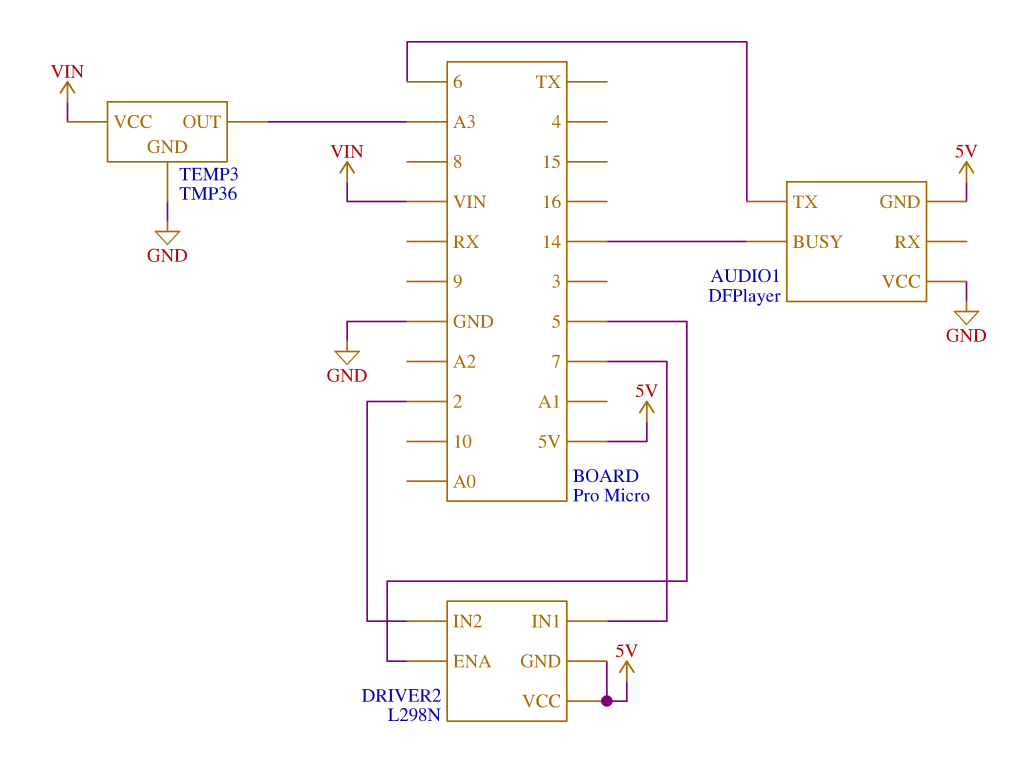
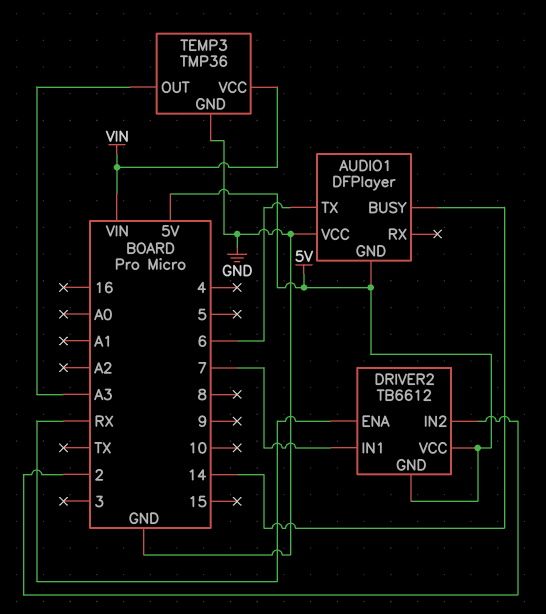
DRIVER2: L298N -> TB6612
DRIVER2 pin ENA: 5 -> RX

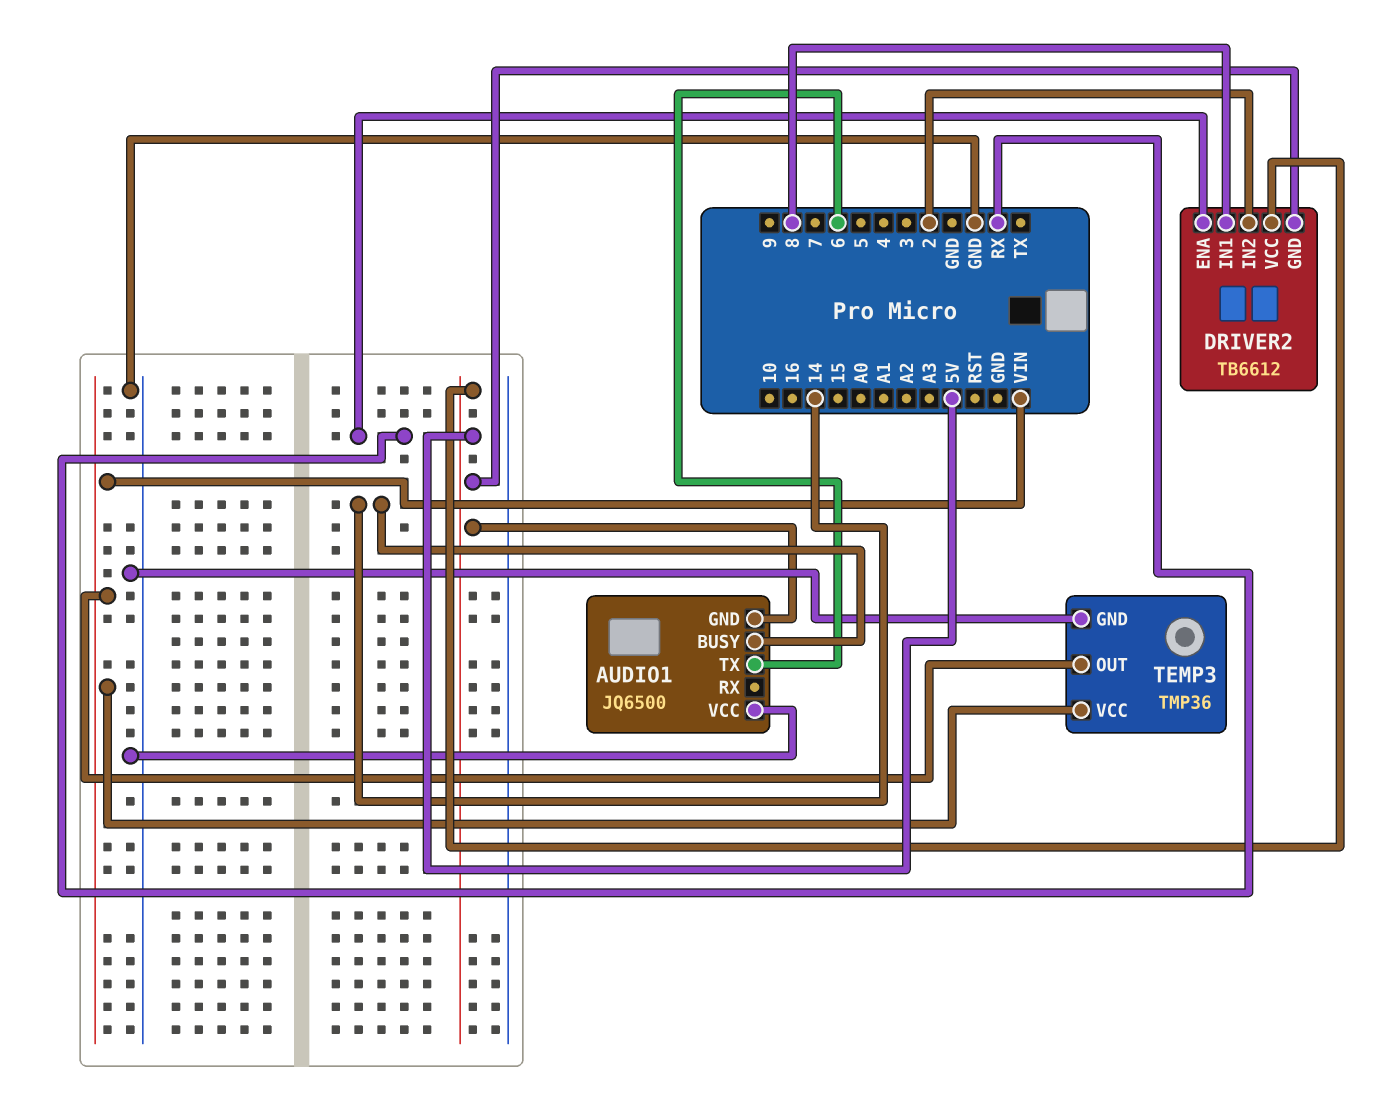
AUDIO1: DFPlayer -> JQ6500
DRIVER2 pin IN1: 7 -> 8
TEMP3 pin OUT: A3 -> VIN

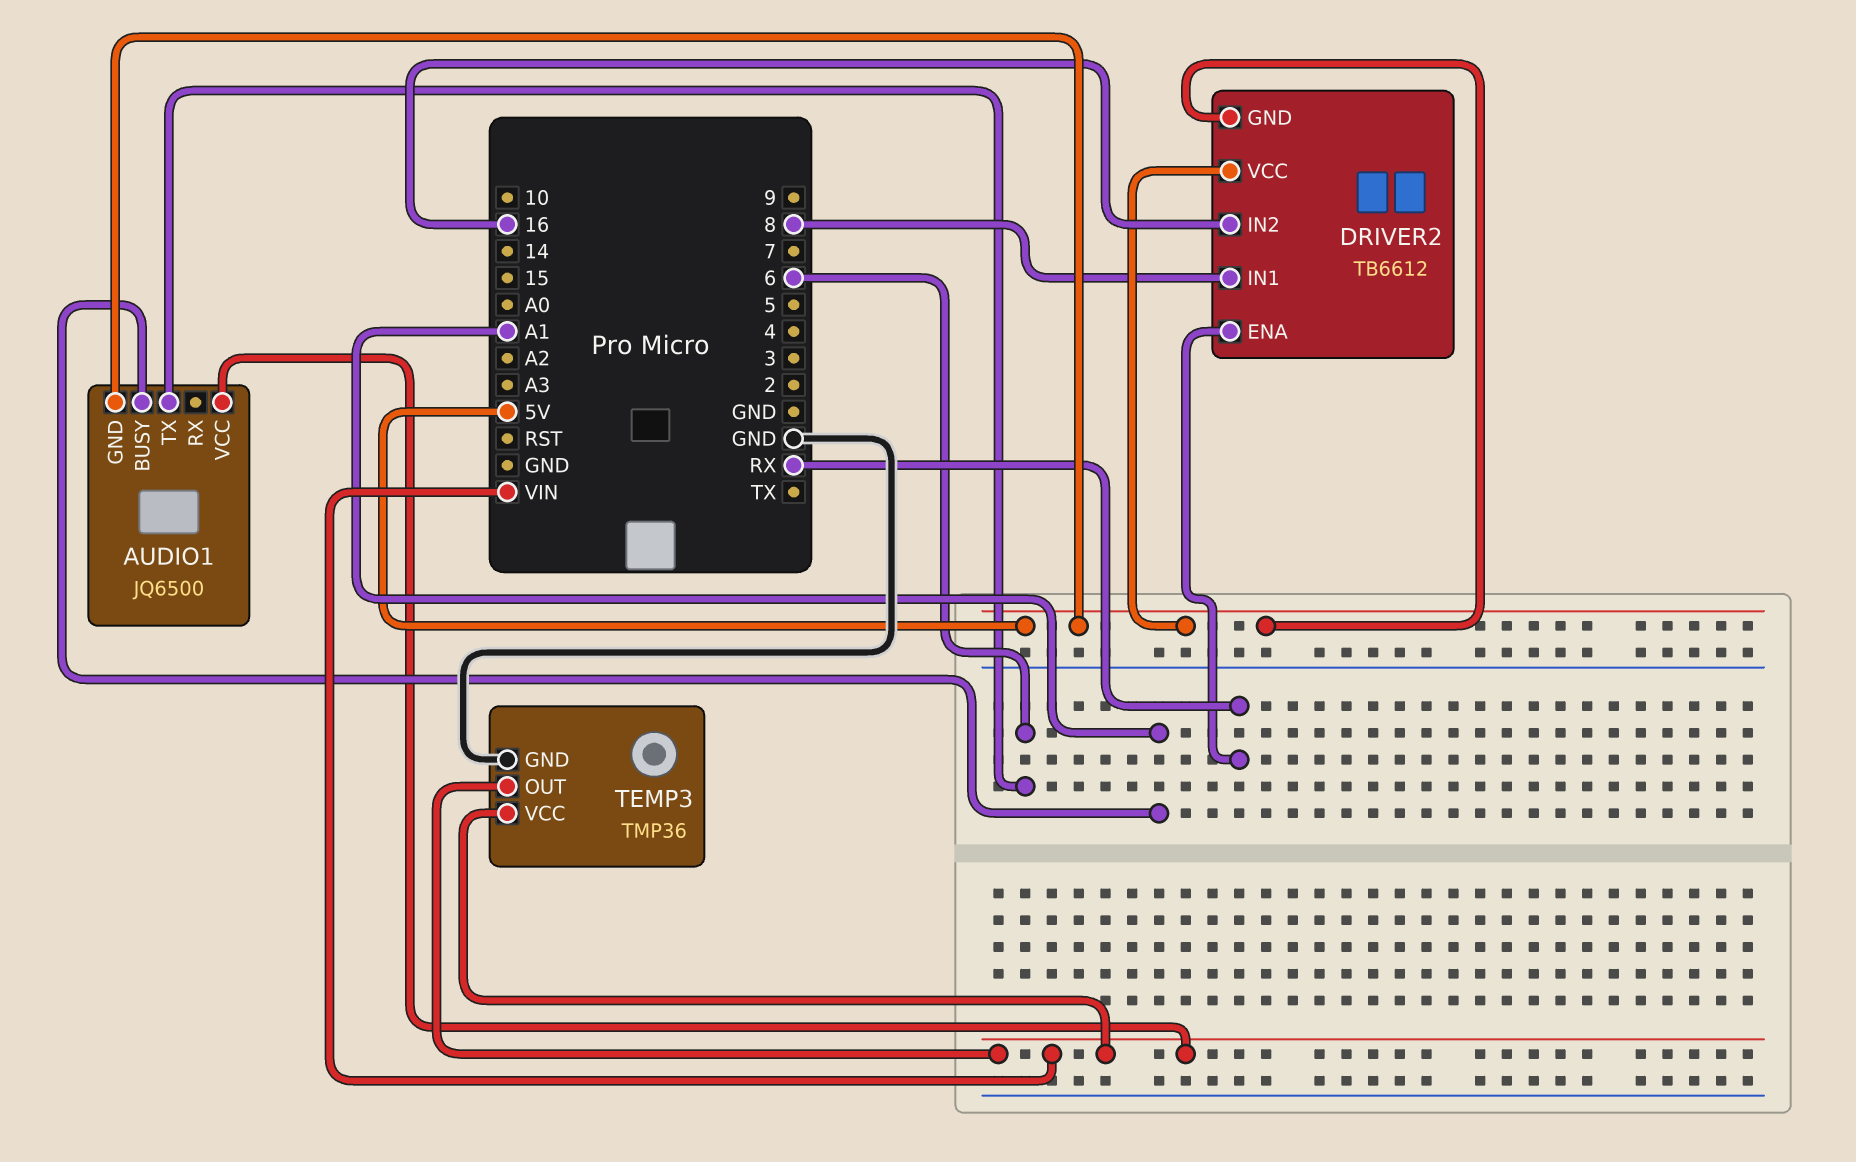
AUDIO1 pin BUSY: 14 -> A1
AUDIO1 pin VCC: GND -> VIN
DRIVER2 pin IN2: 2 -> 16

